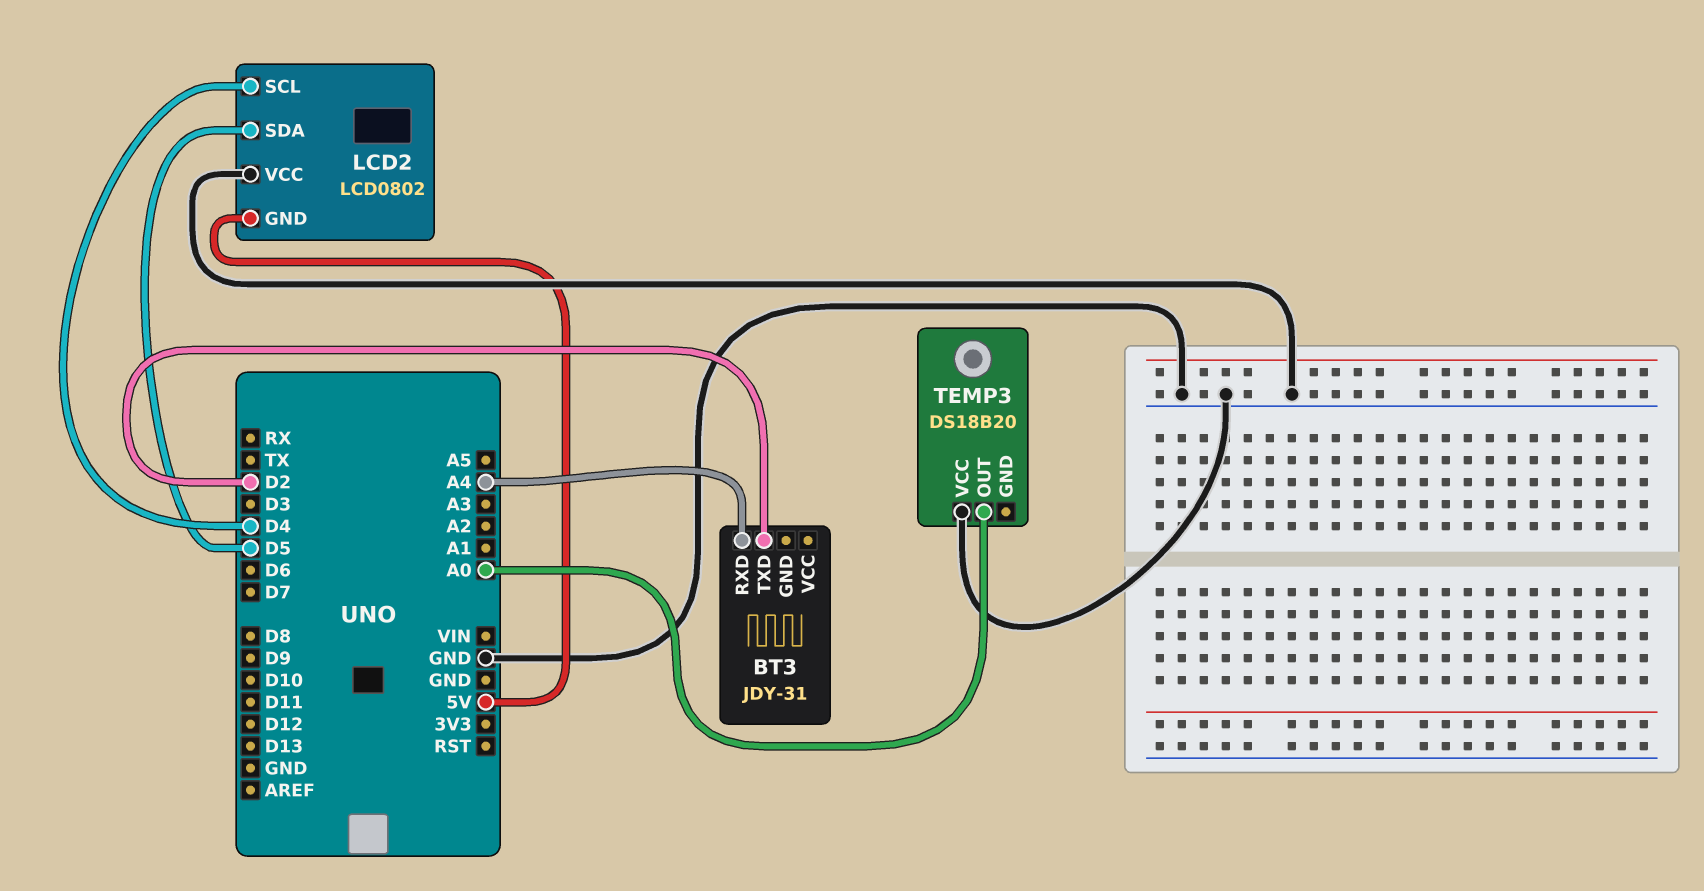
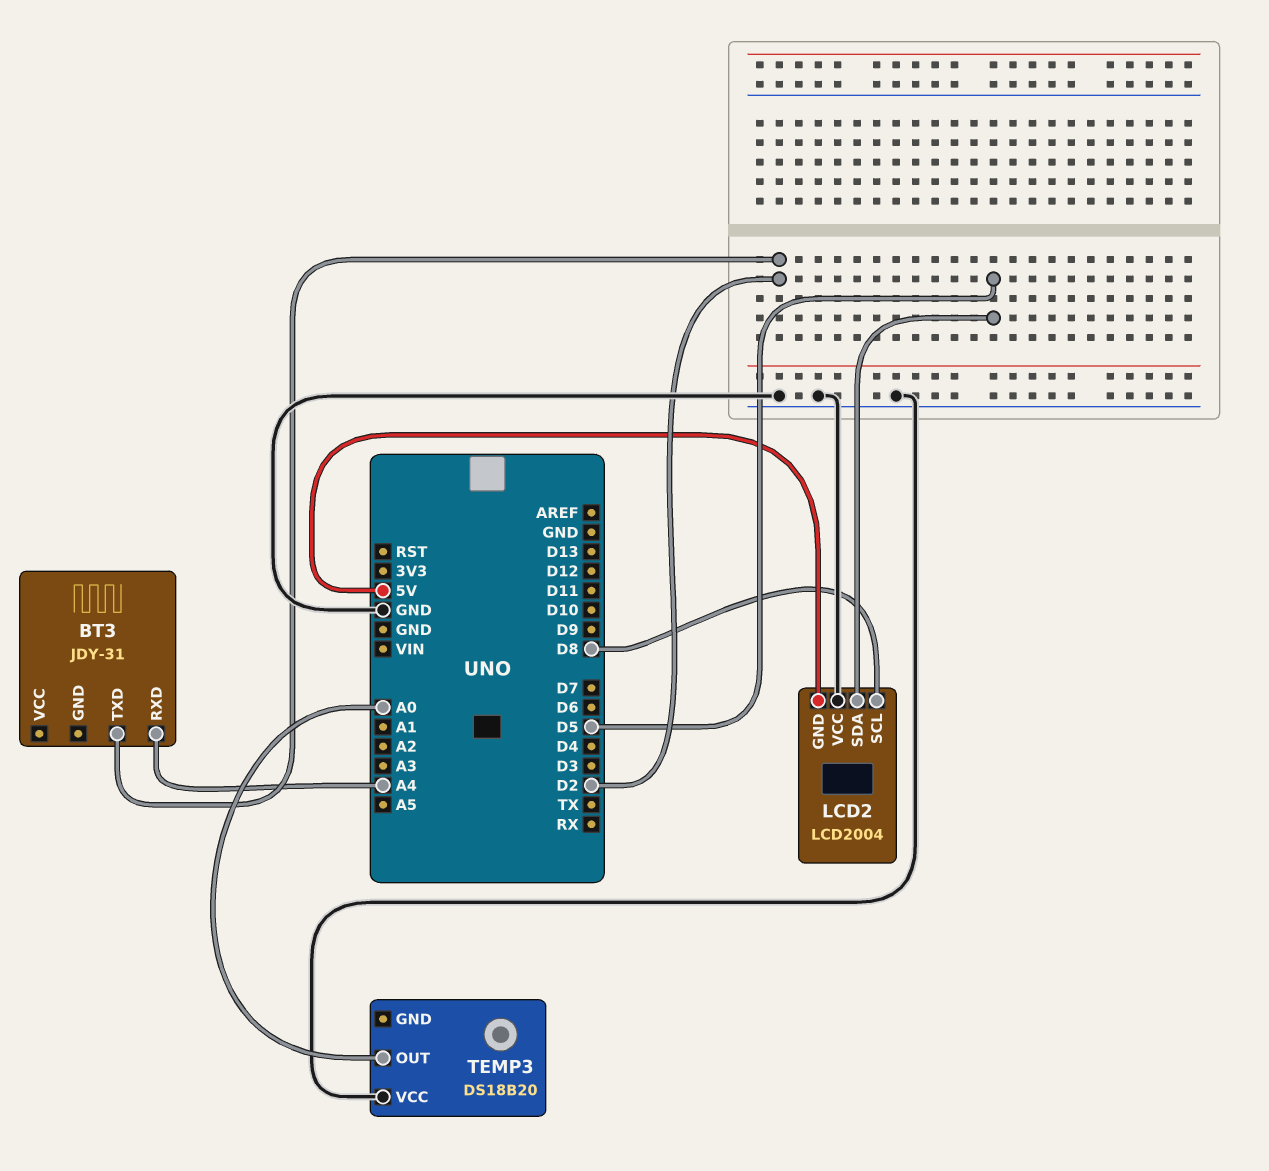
LCD2: LCD0802 -> LCD2004
LCD2 pin SCL: D4 -> D8

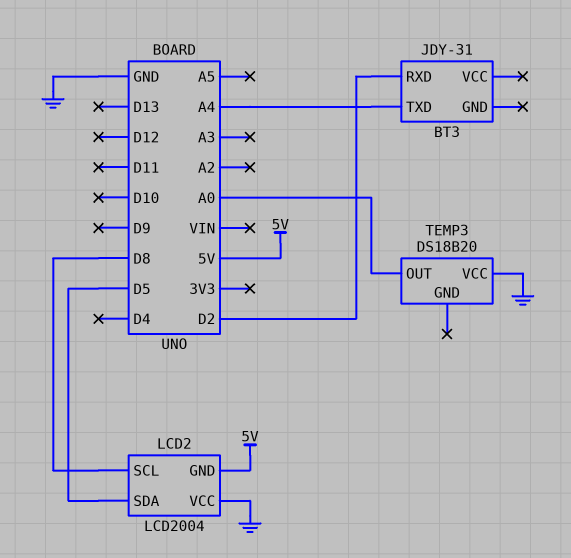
BT3 pin RXD: A4 -> D2
BT3 pin TXD: D2 -> A4

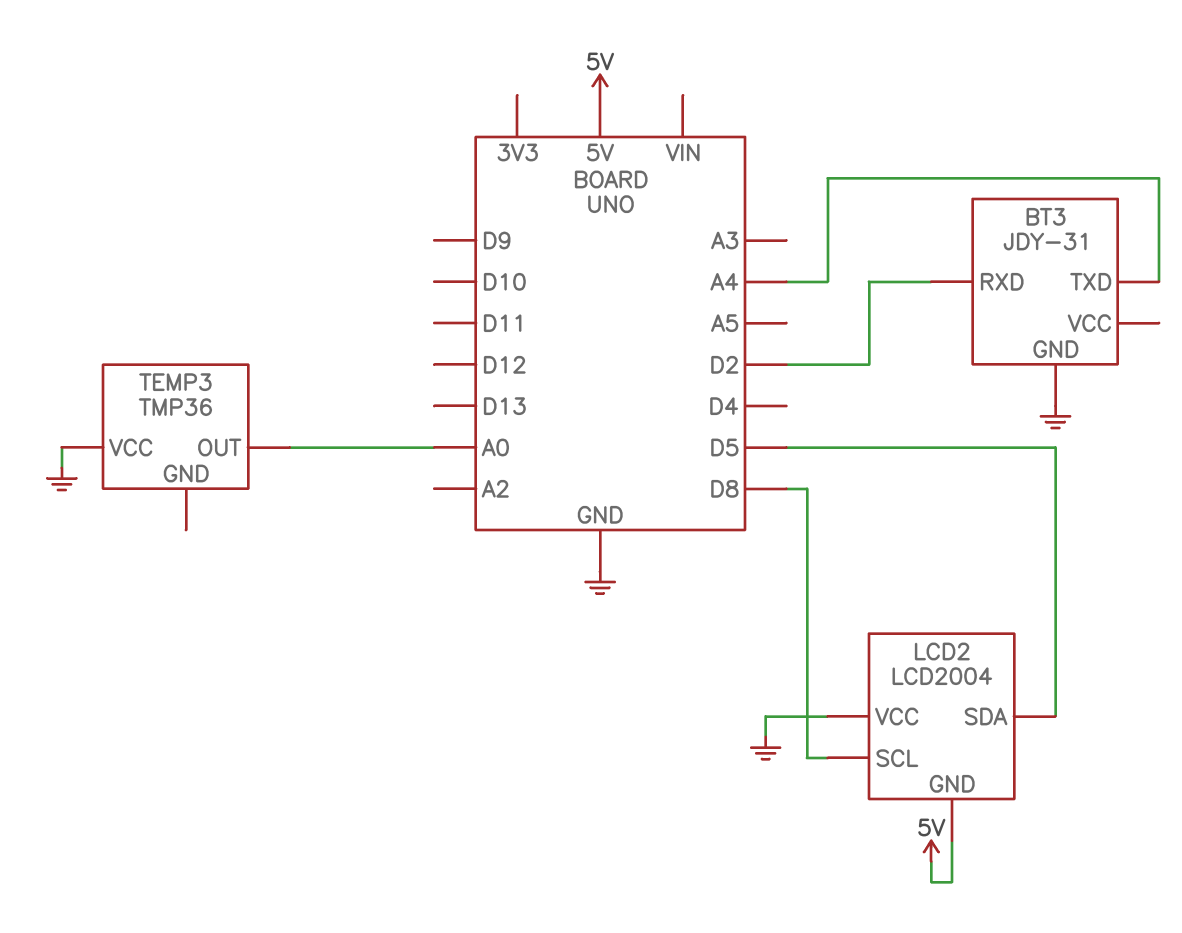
BT3 pin GND: none -> GND
TEMP3: DS18B20 -> TMP36

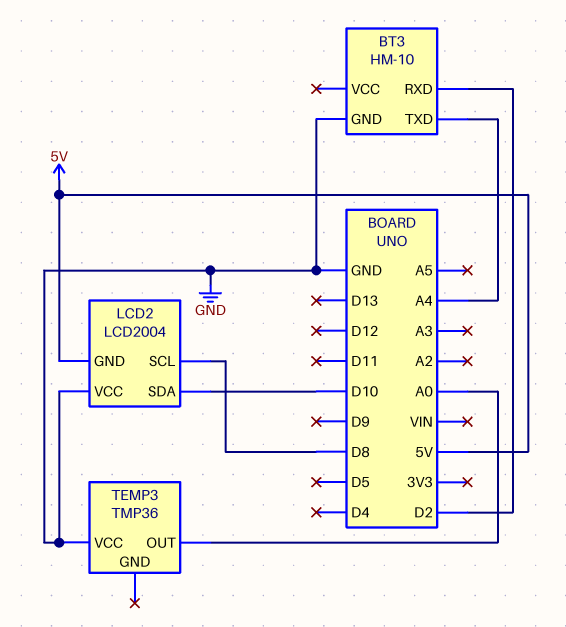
BT3: JDY-31 -> HM-10
LCD2 pin SDA: D5 -> D10

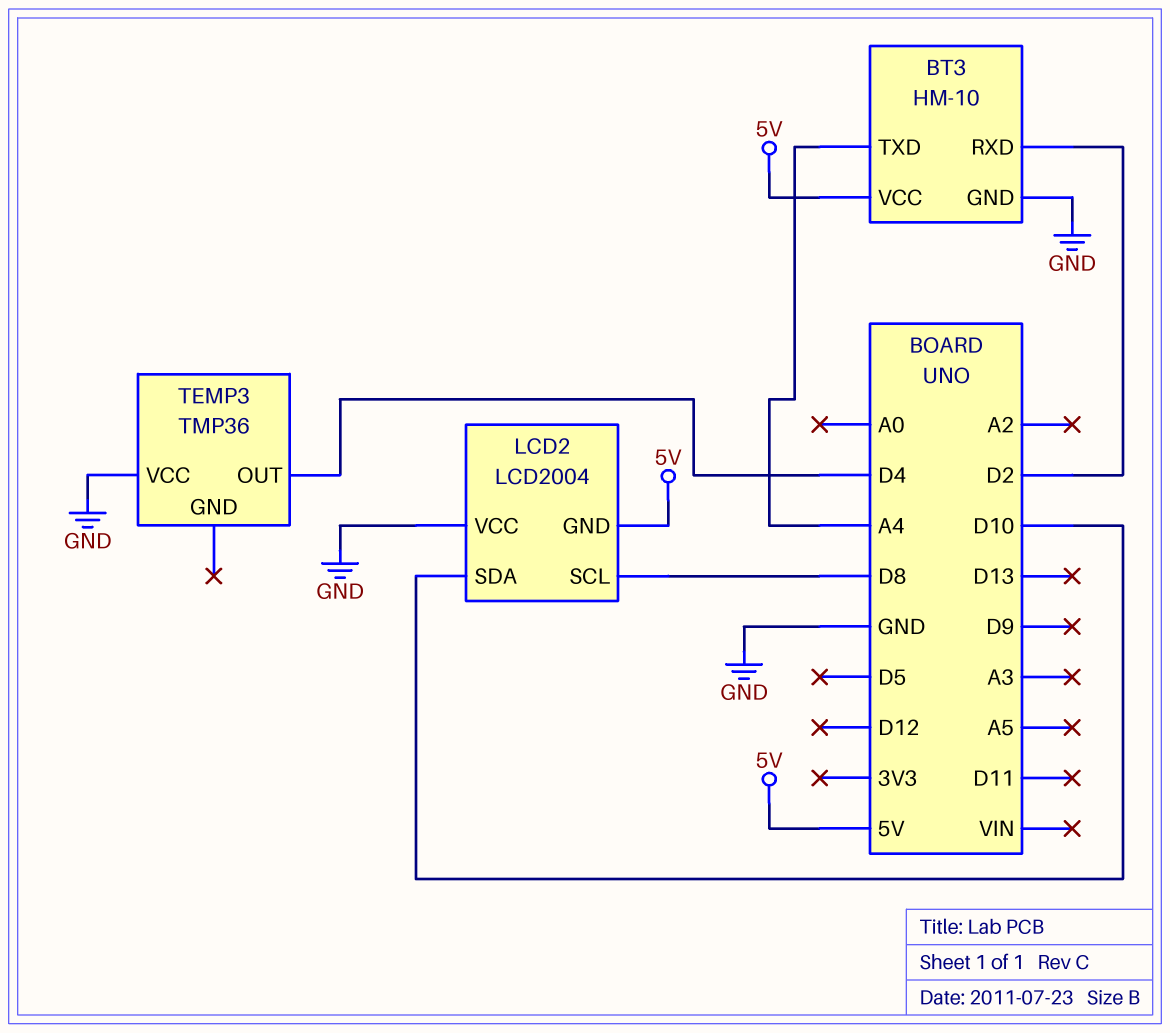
BT3 pin VCC: none -> 5V
TEMP3 pin OUT: A0 -> D4

